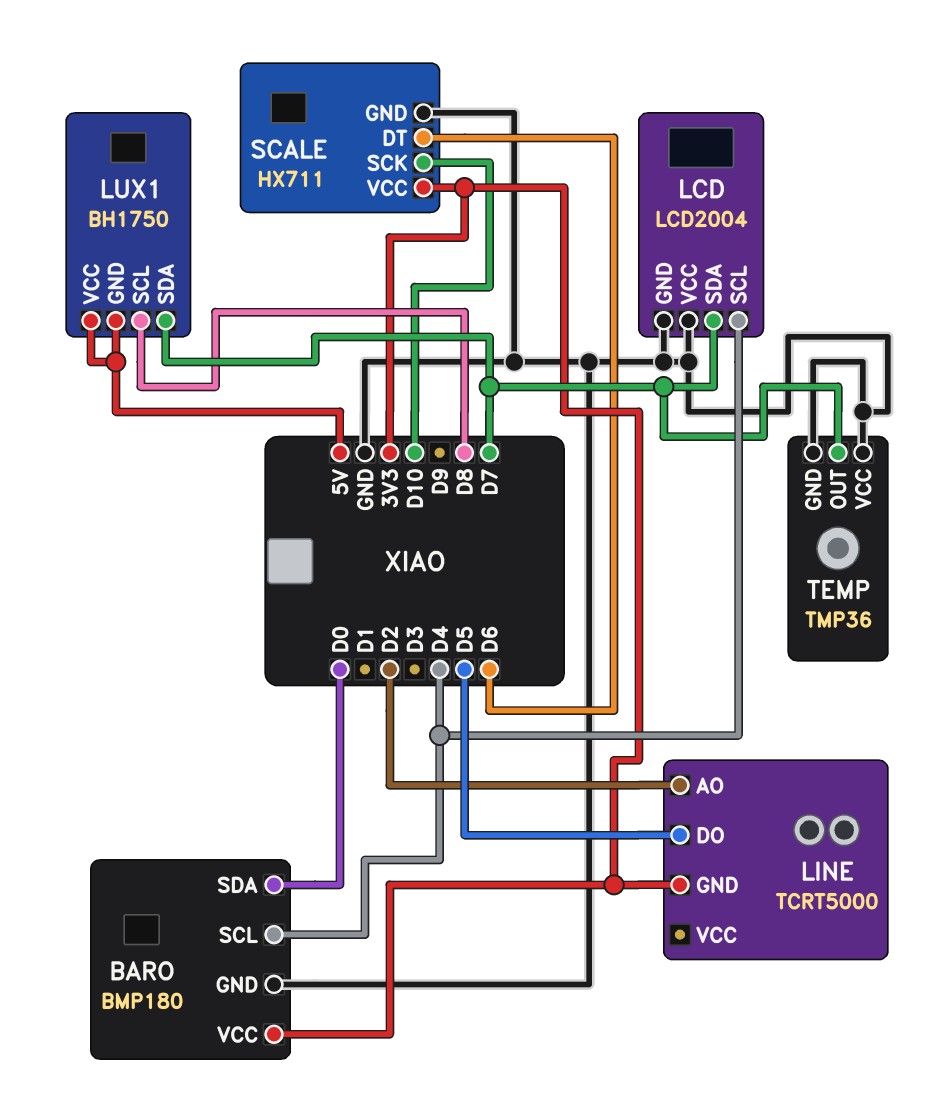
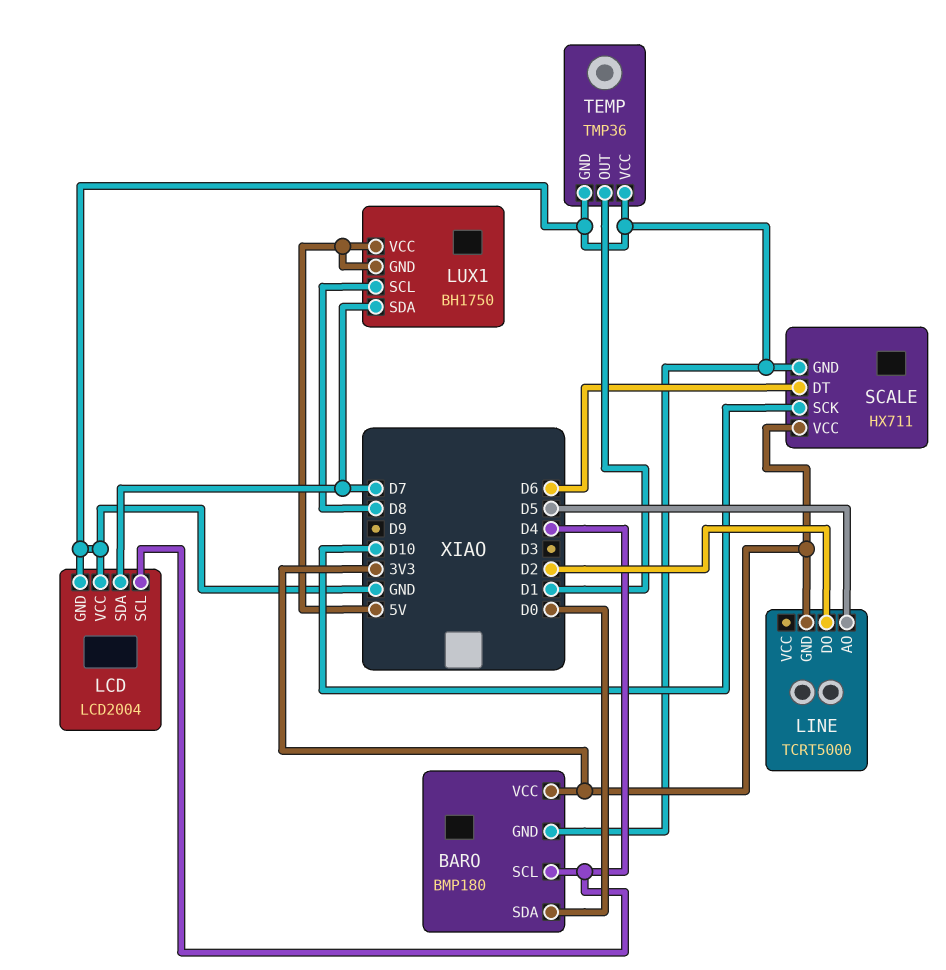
LINE pin AO: D2 -> D5
LINE pin DO: D5 -> D2
TEMP pin OUT: D7 -> D1

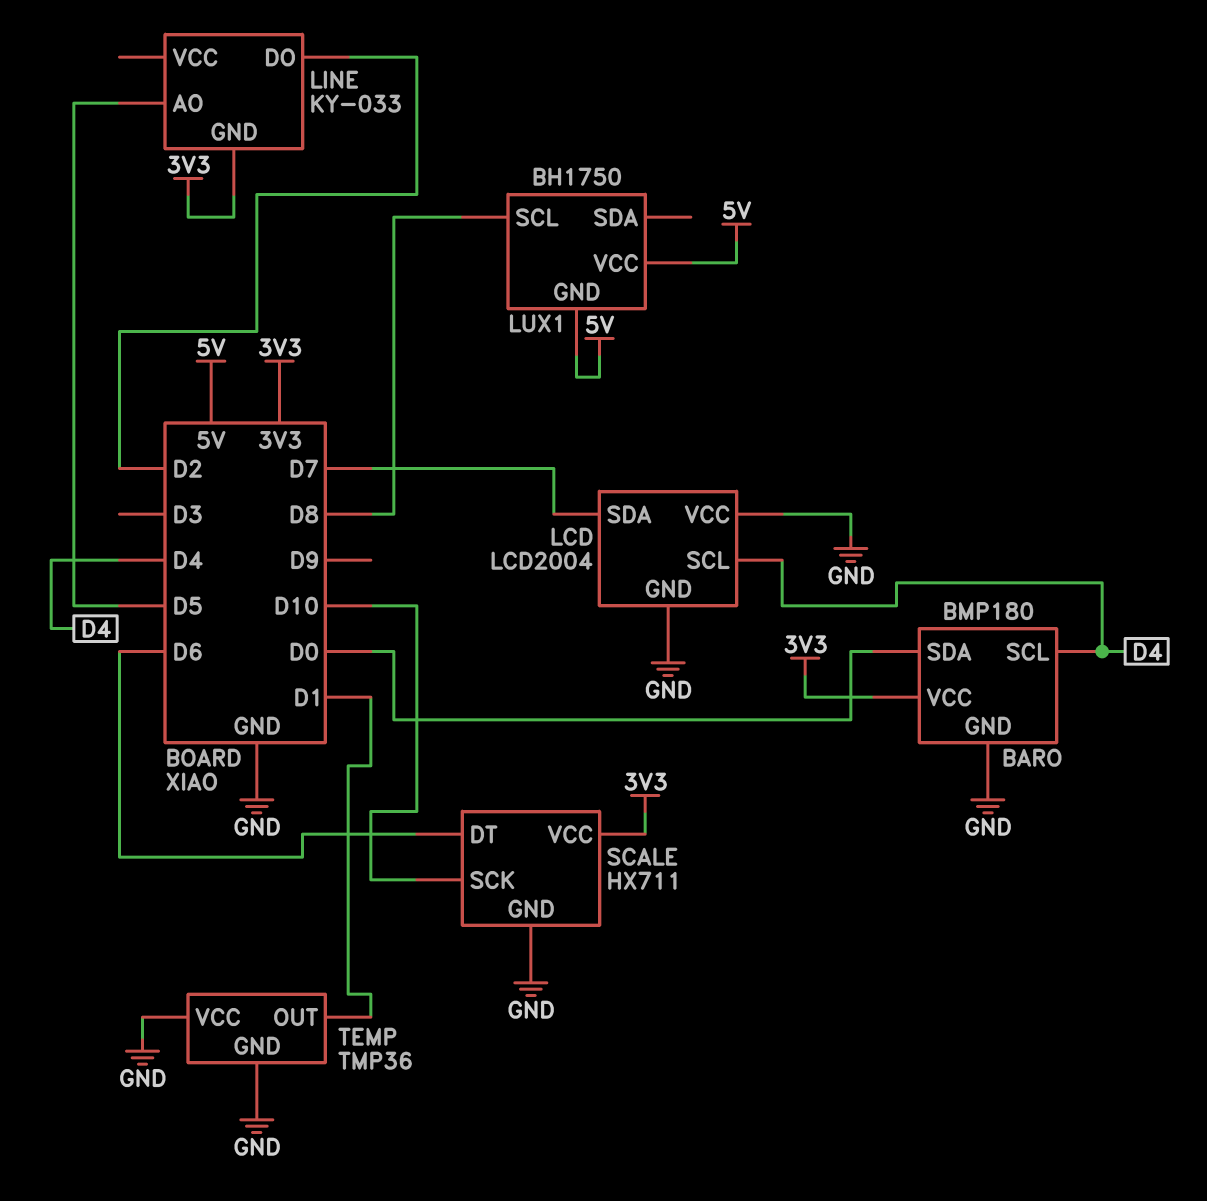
LINE: TCRT5000 -> KY-033
LUX1 pin SDA: D7 -> none

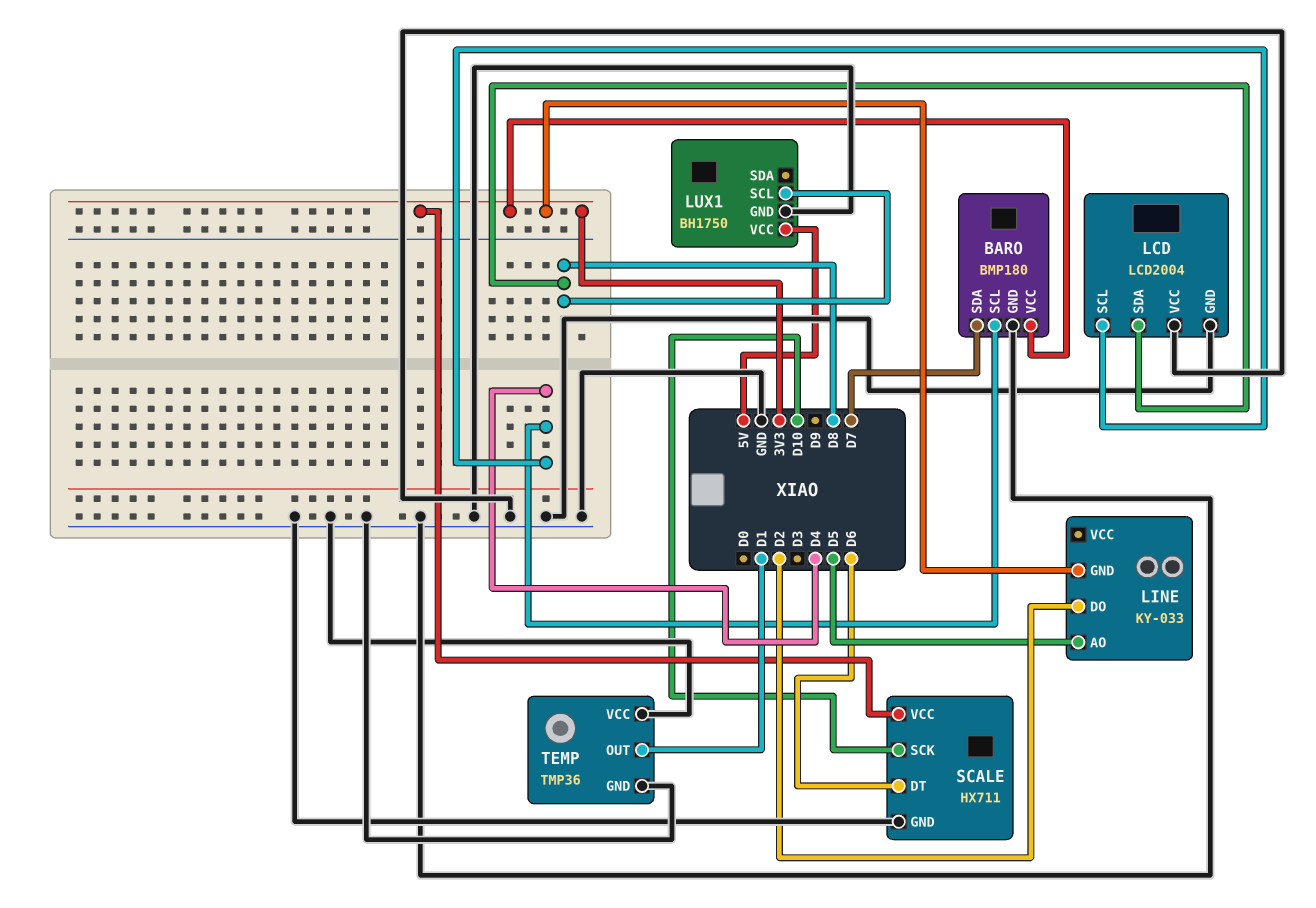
BARO pin SDA: D0 -> D7
LCD pin SDA: D7 -> D8
LUX1 pin GND: 5V -> GND

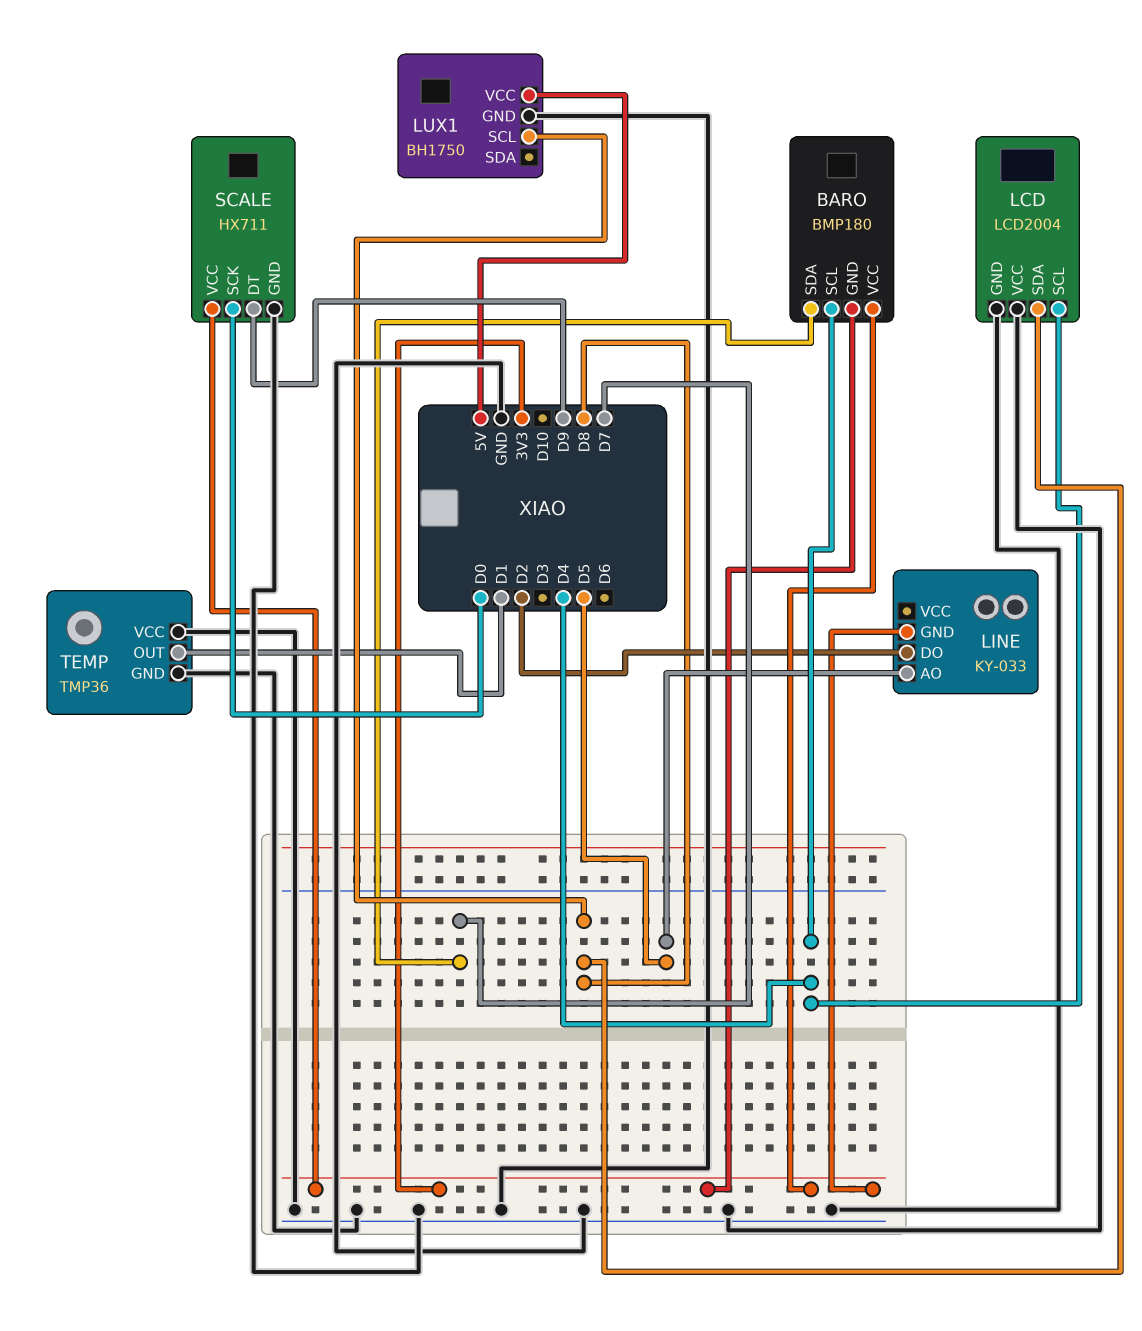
BARO pin GND: GND -> 3V3
SCALE pin DT: D6 -> D9
SCALE pin SCK: D10 -> D0

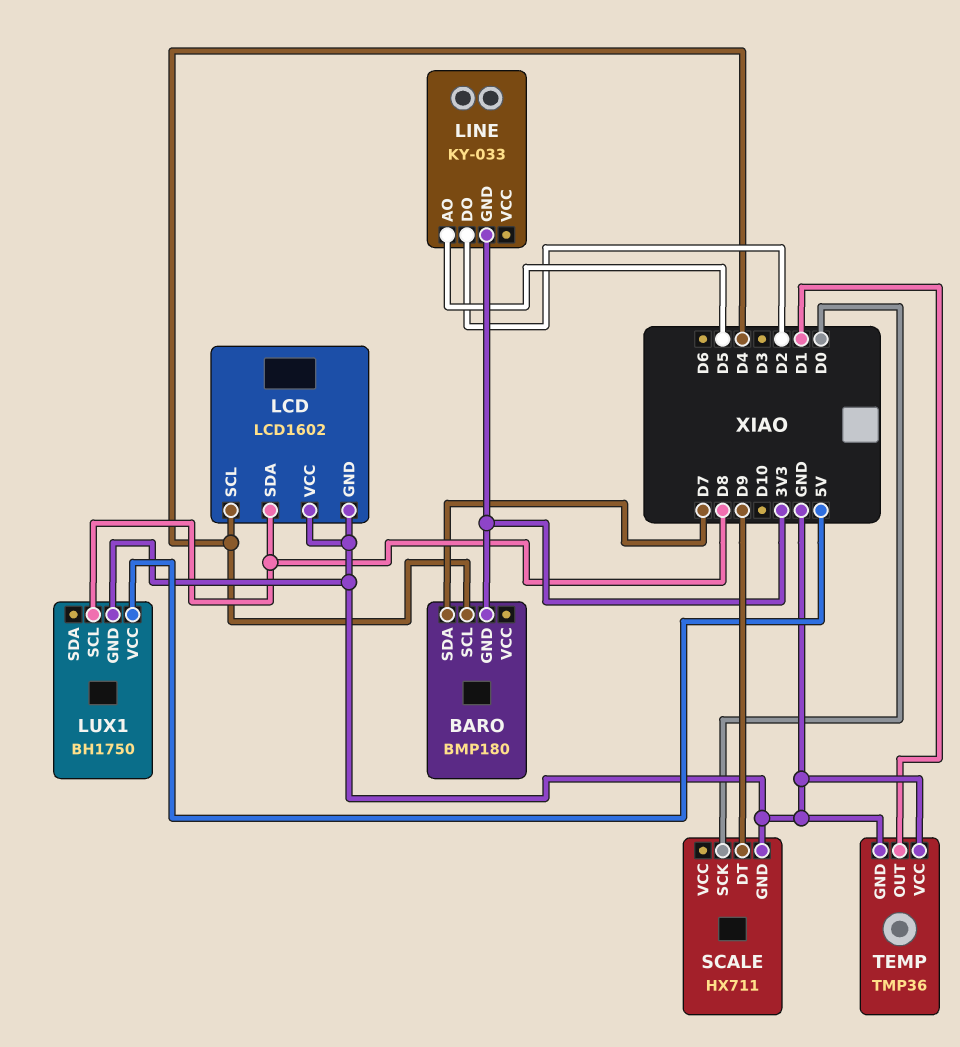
BARO pin VCC: 3V3 -> none
LCD: LCD2004 -> LCD1602
SCALE pin VCC: 3V3 -> none

